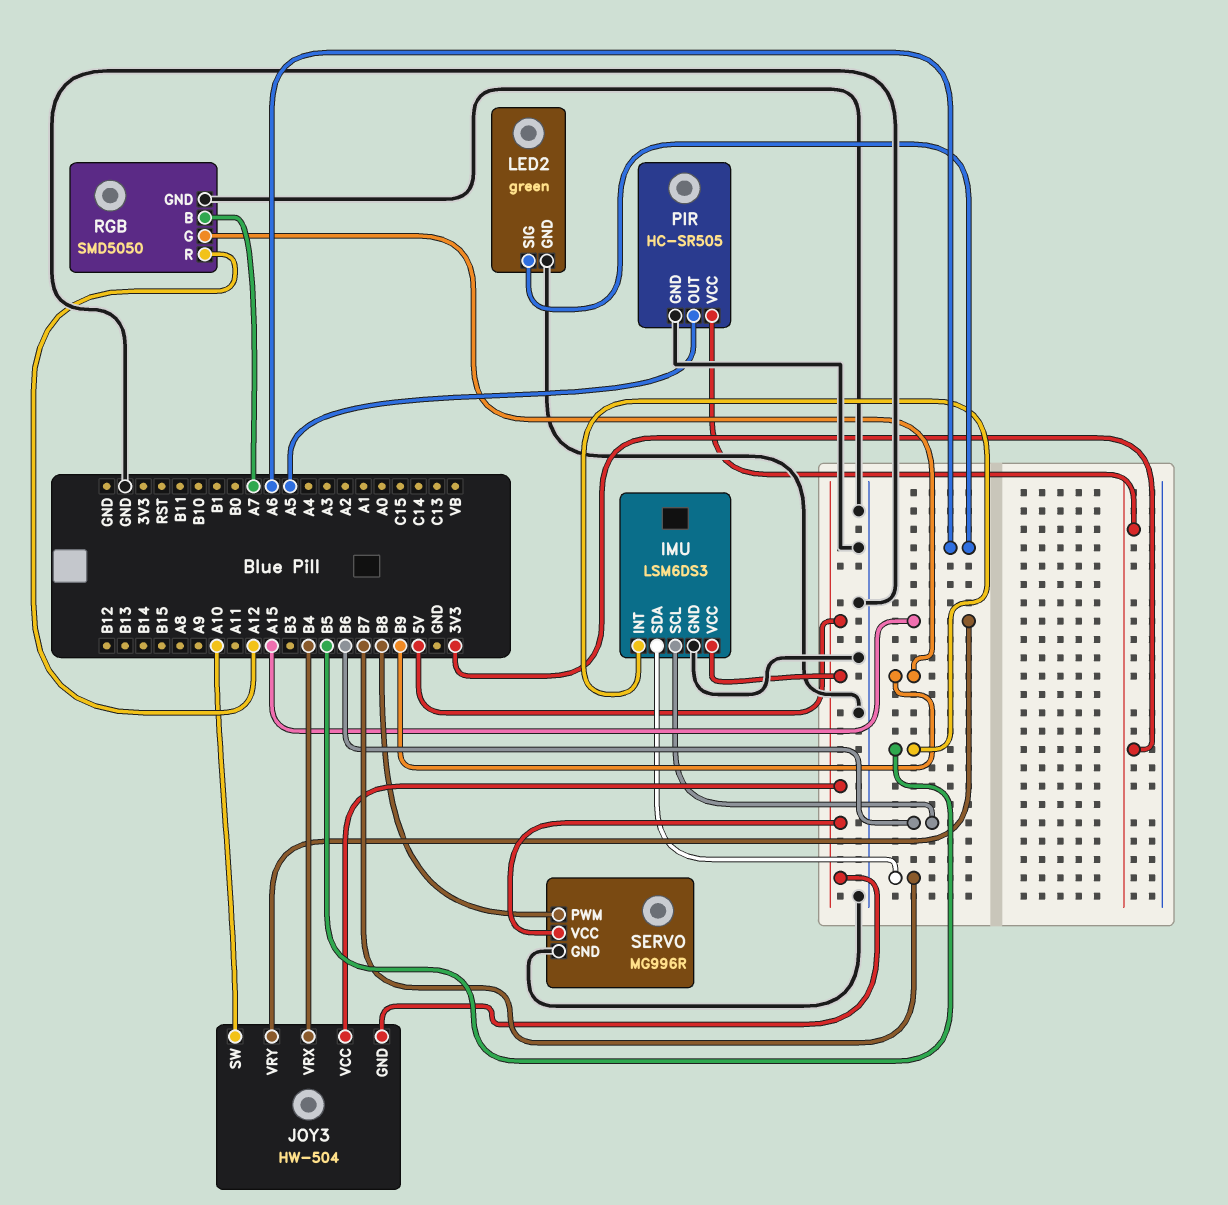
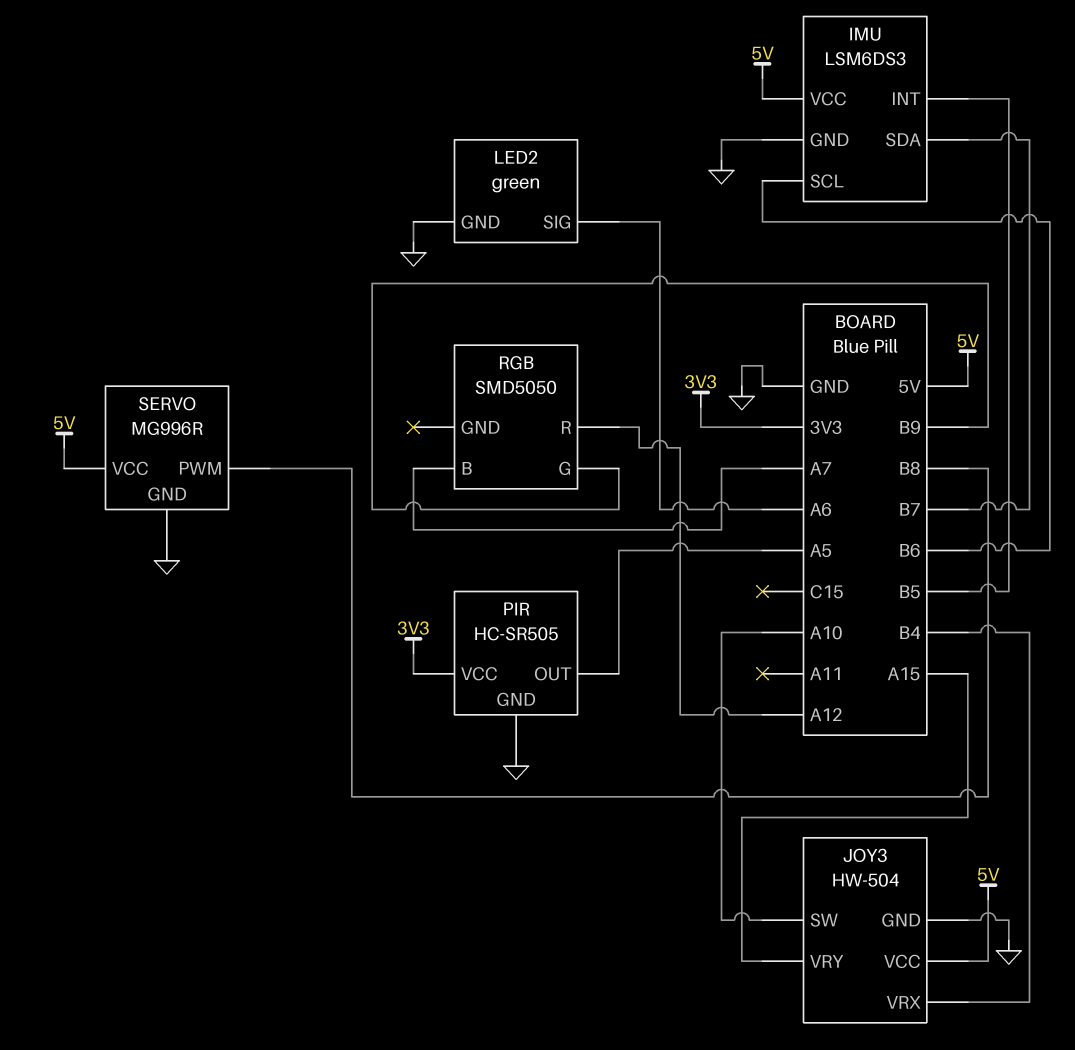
JOY3 pin GND: 5V -> GND
RGB pin GND: GND -> none

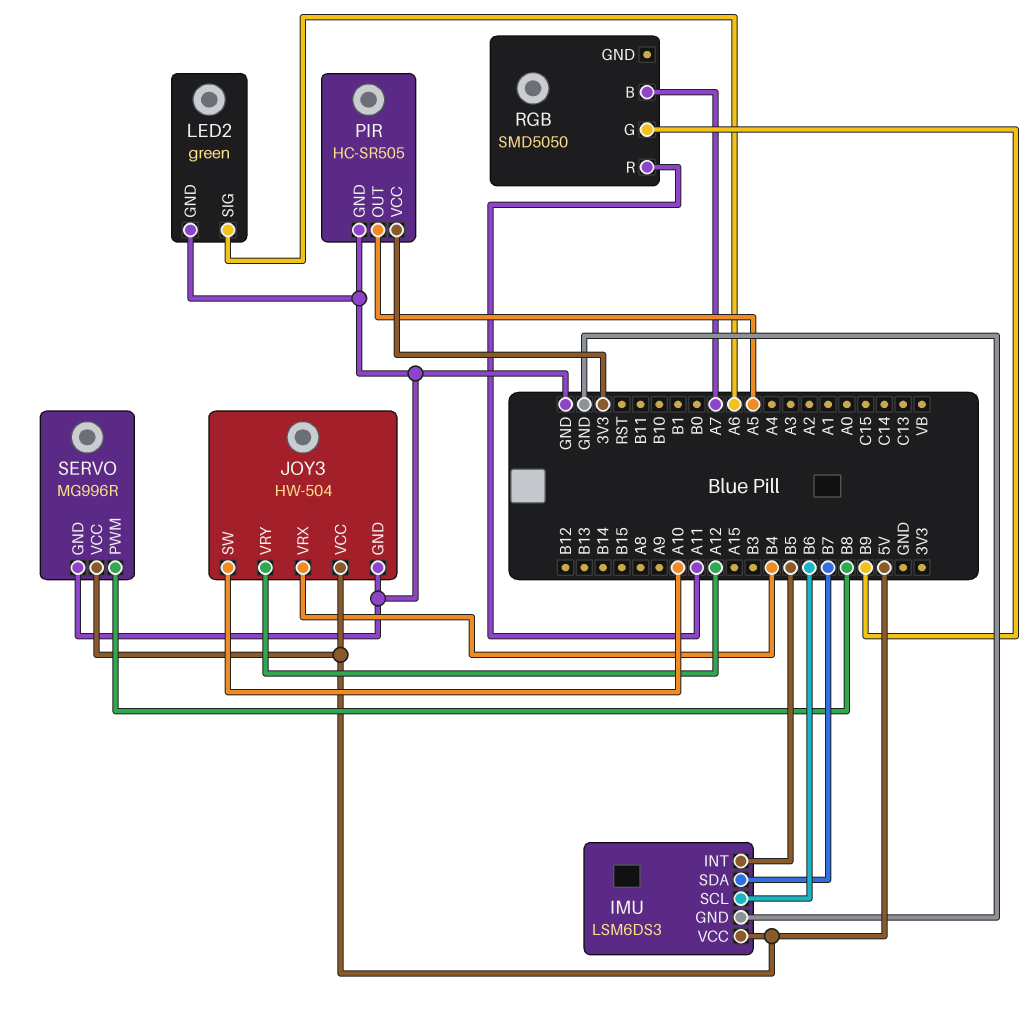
JOY3 pin VRY: A15 -> A12
RGB pin R: A12 -> A11

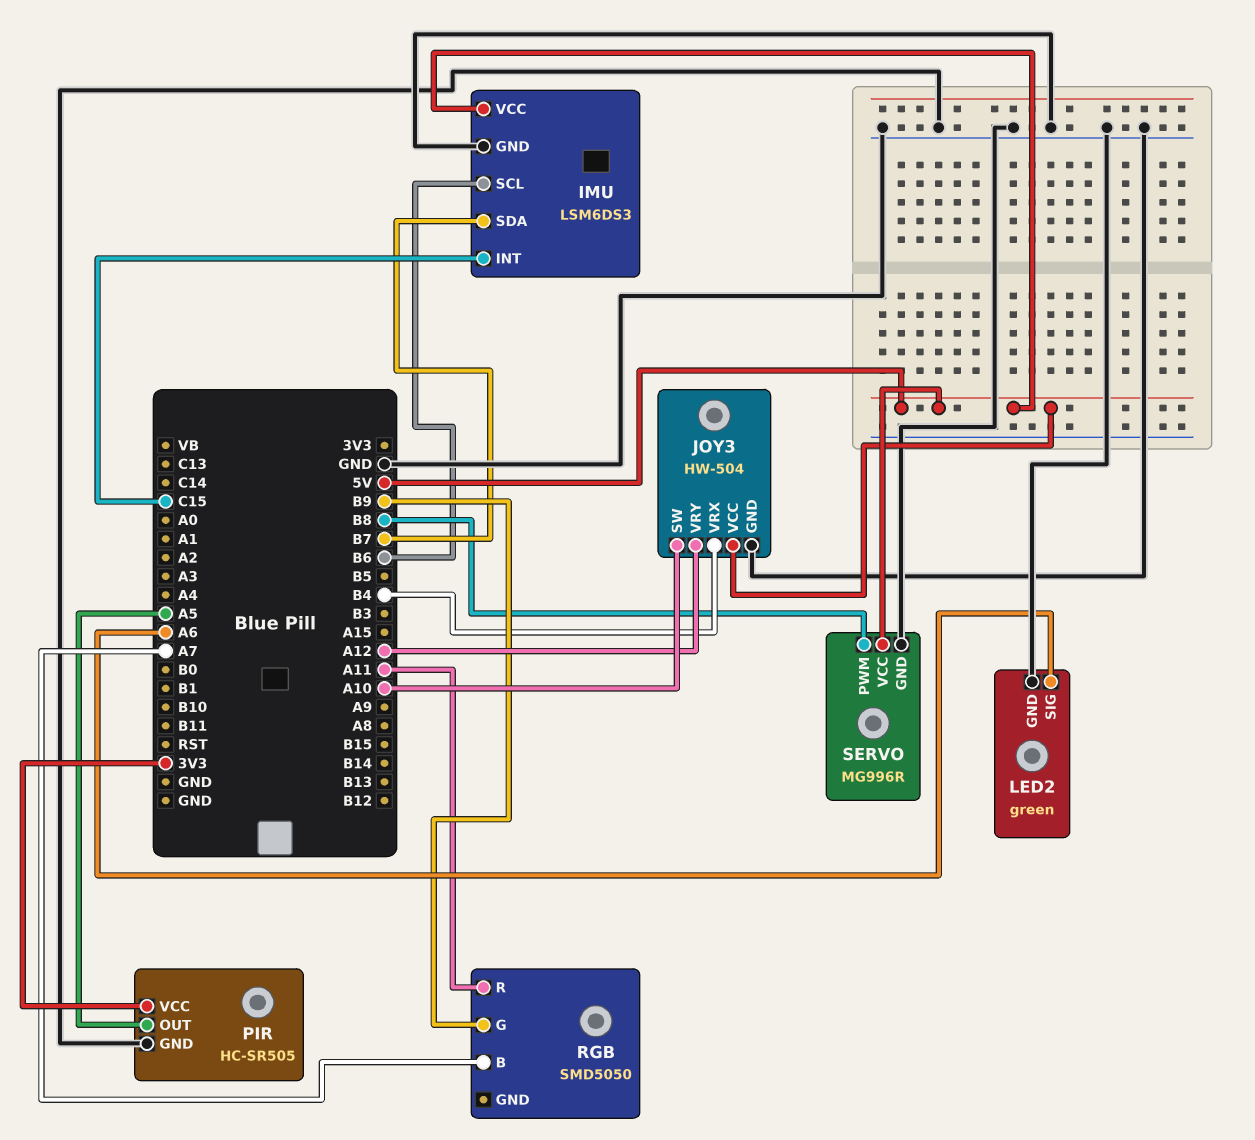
IMU pin INT: B5 -> C15

